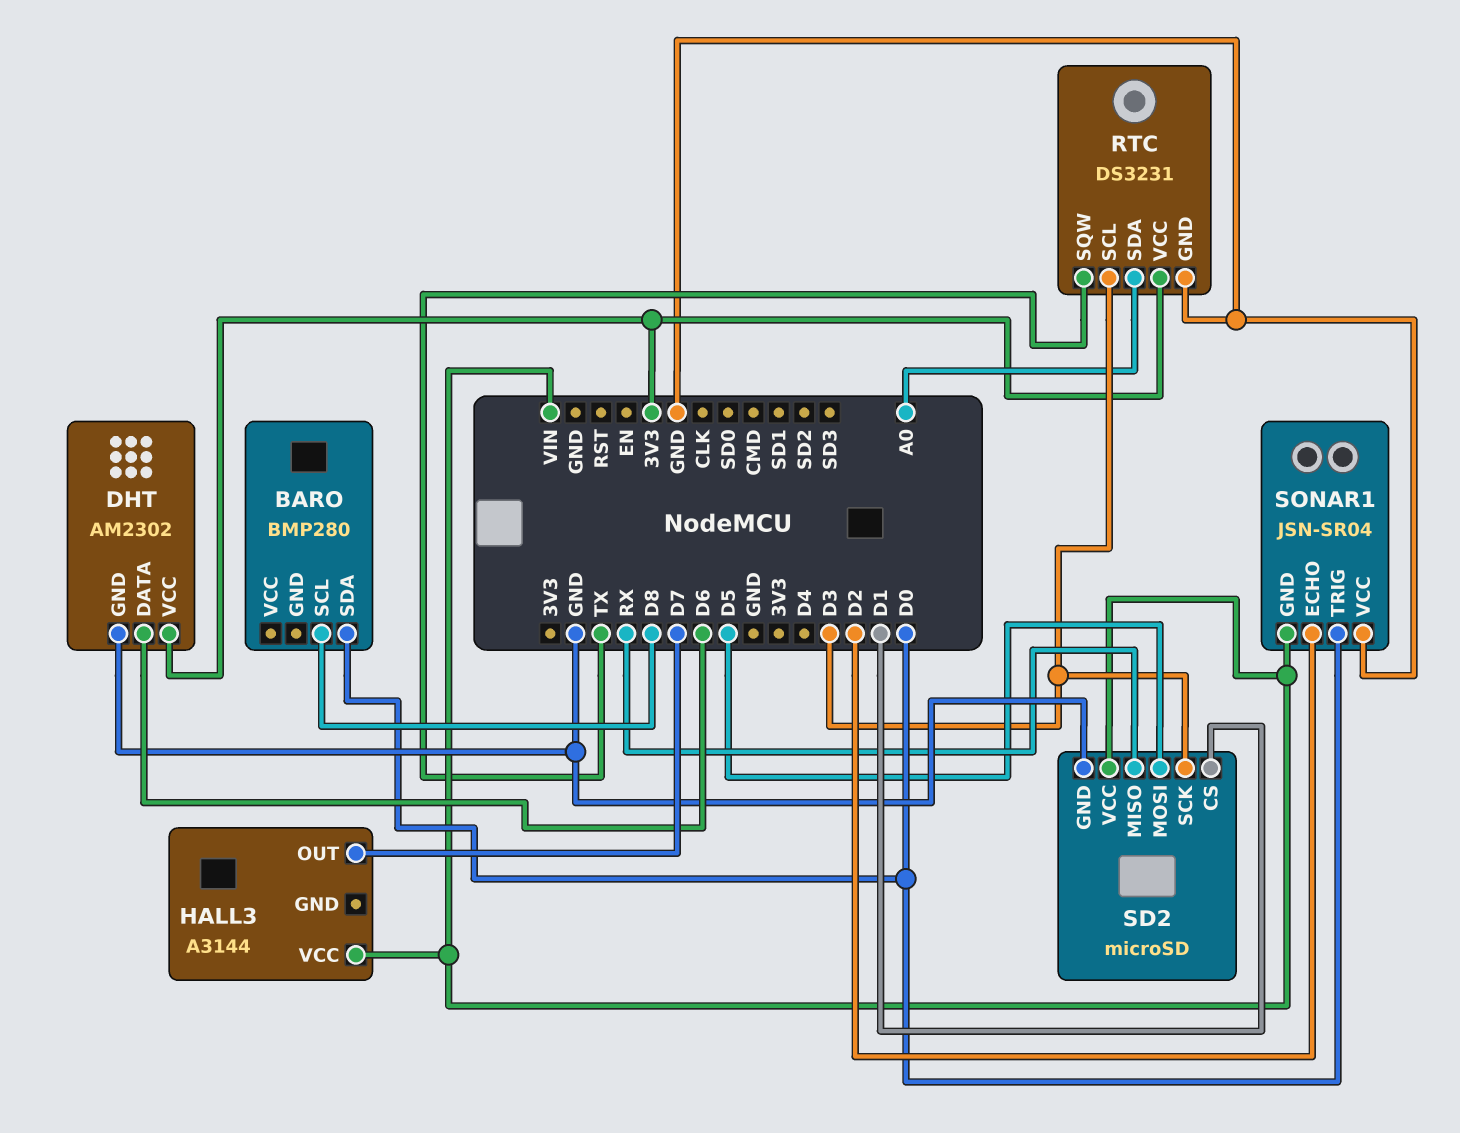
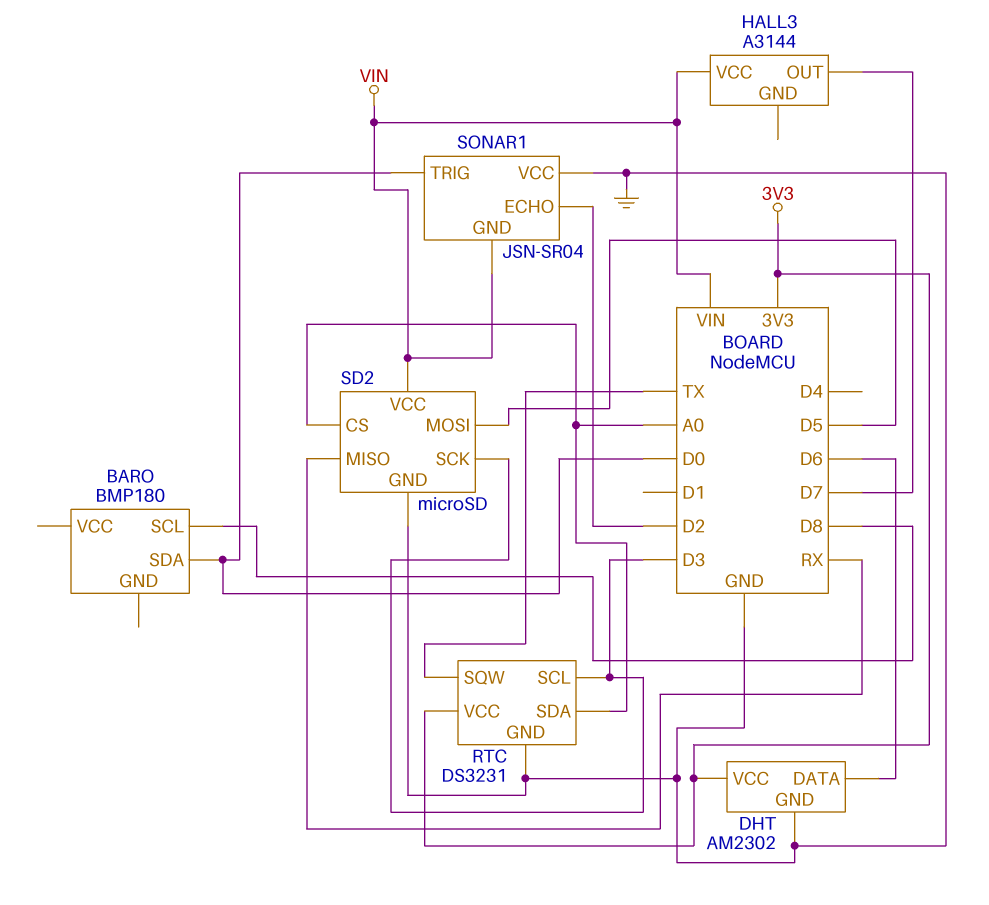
BARO: BMP280 -> BMP180
SD2 pin CS: D1 -> A0

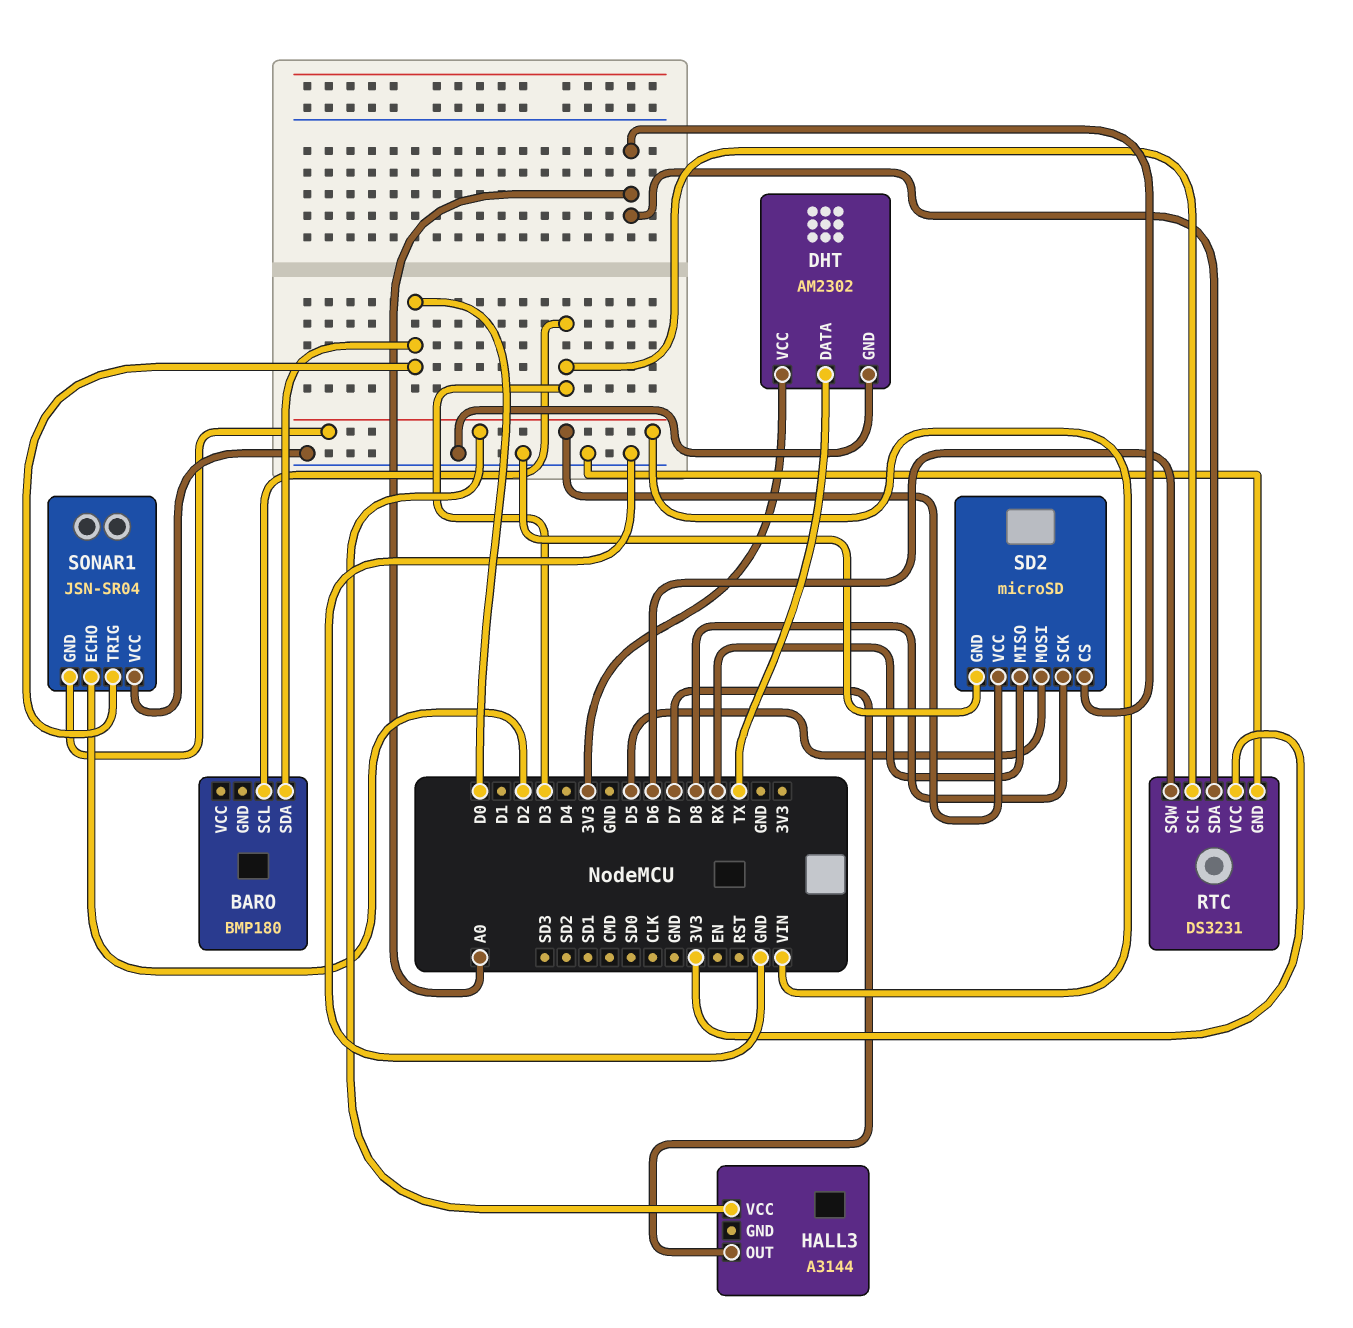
BARO pin SCL: D8 -> D3
DHT pin DATA: D6 -> TX
RTC pin SQW: TX -> D6
SD2 pin SCK: D3 -> D8

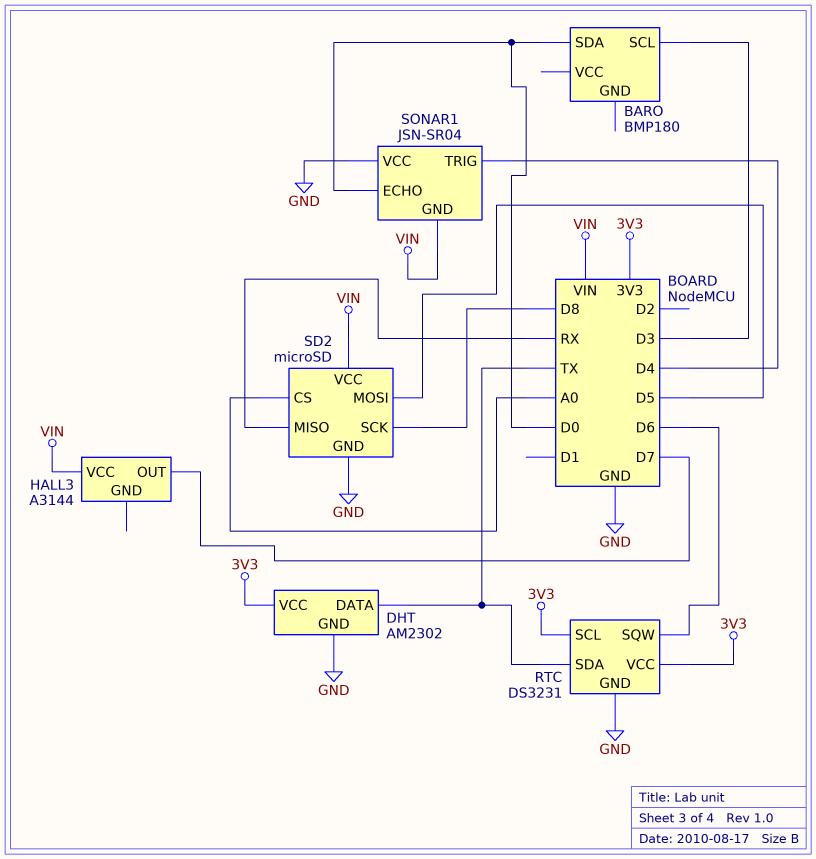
RTC pin SCL: D3 -> 3V3
RTC pin SDA: A0 -> TX
SONAR1 pin ECHO: D2 -> D0
SONAR1 pin TRIG: D0 -> D4

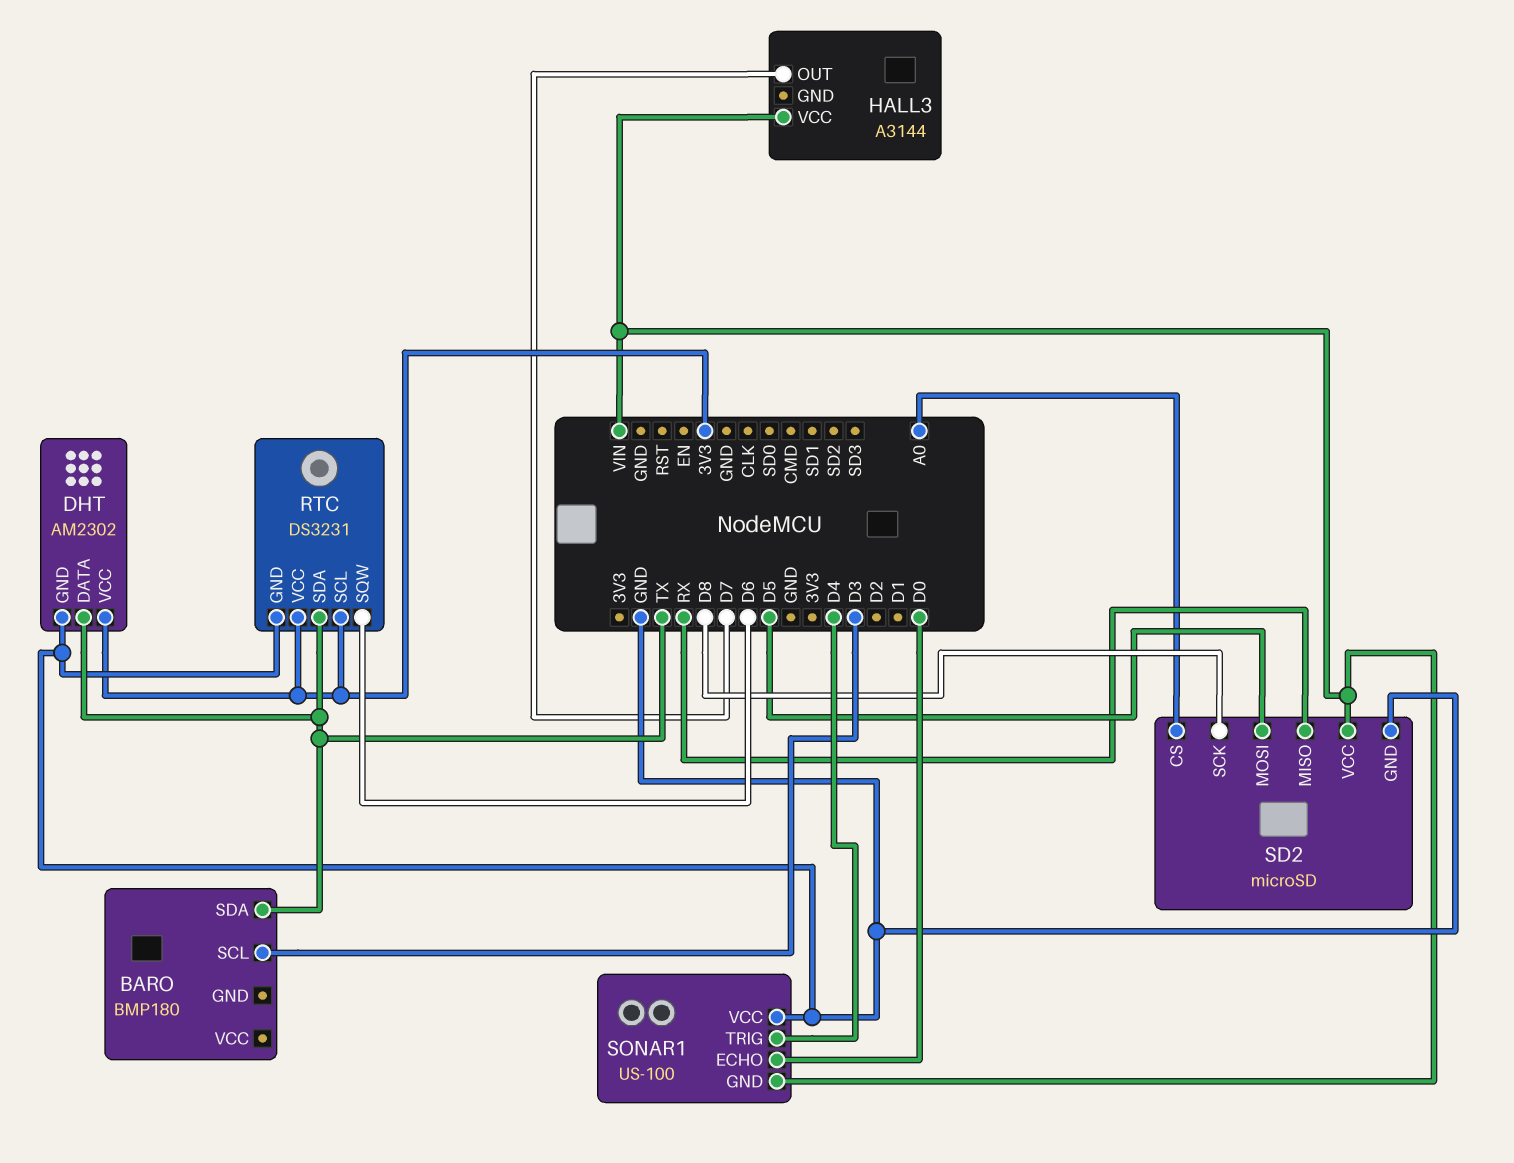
BARO pin SDA: D0 -> TX
SONAR1: JSN-SR04 -> US-100

